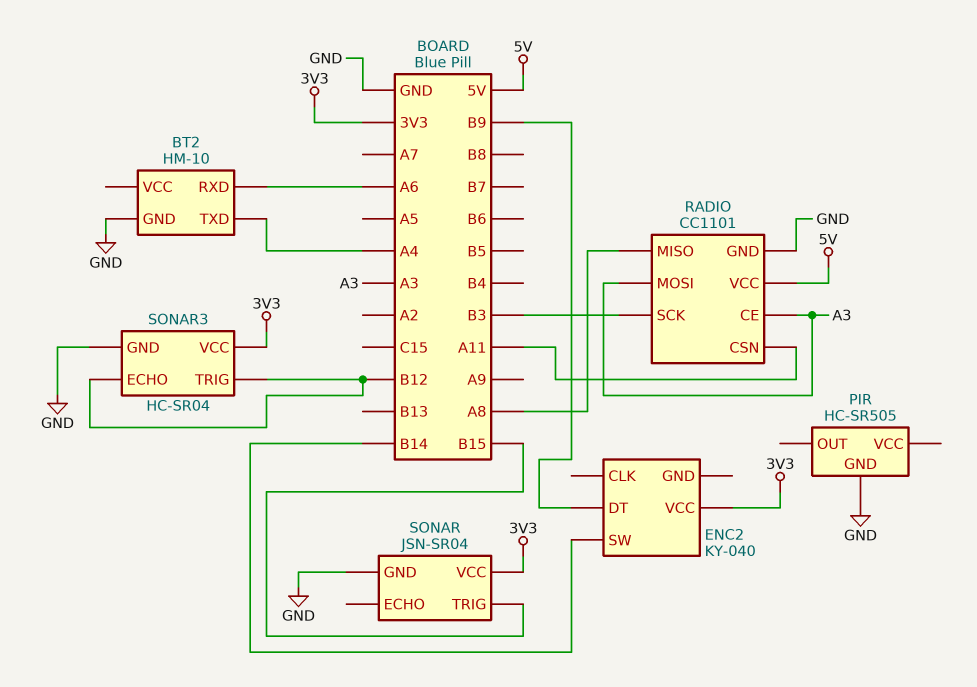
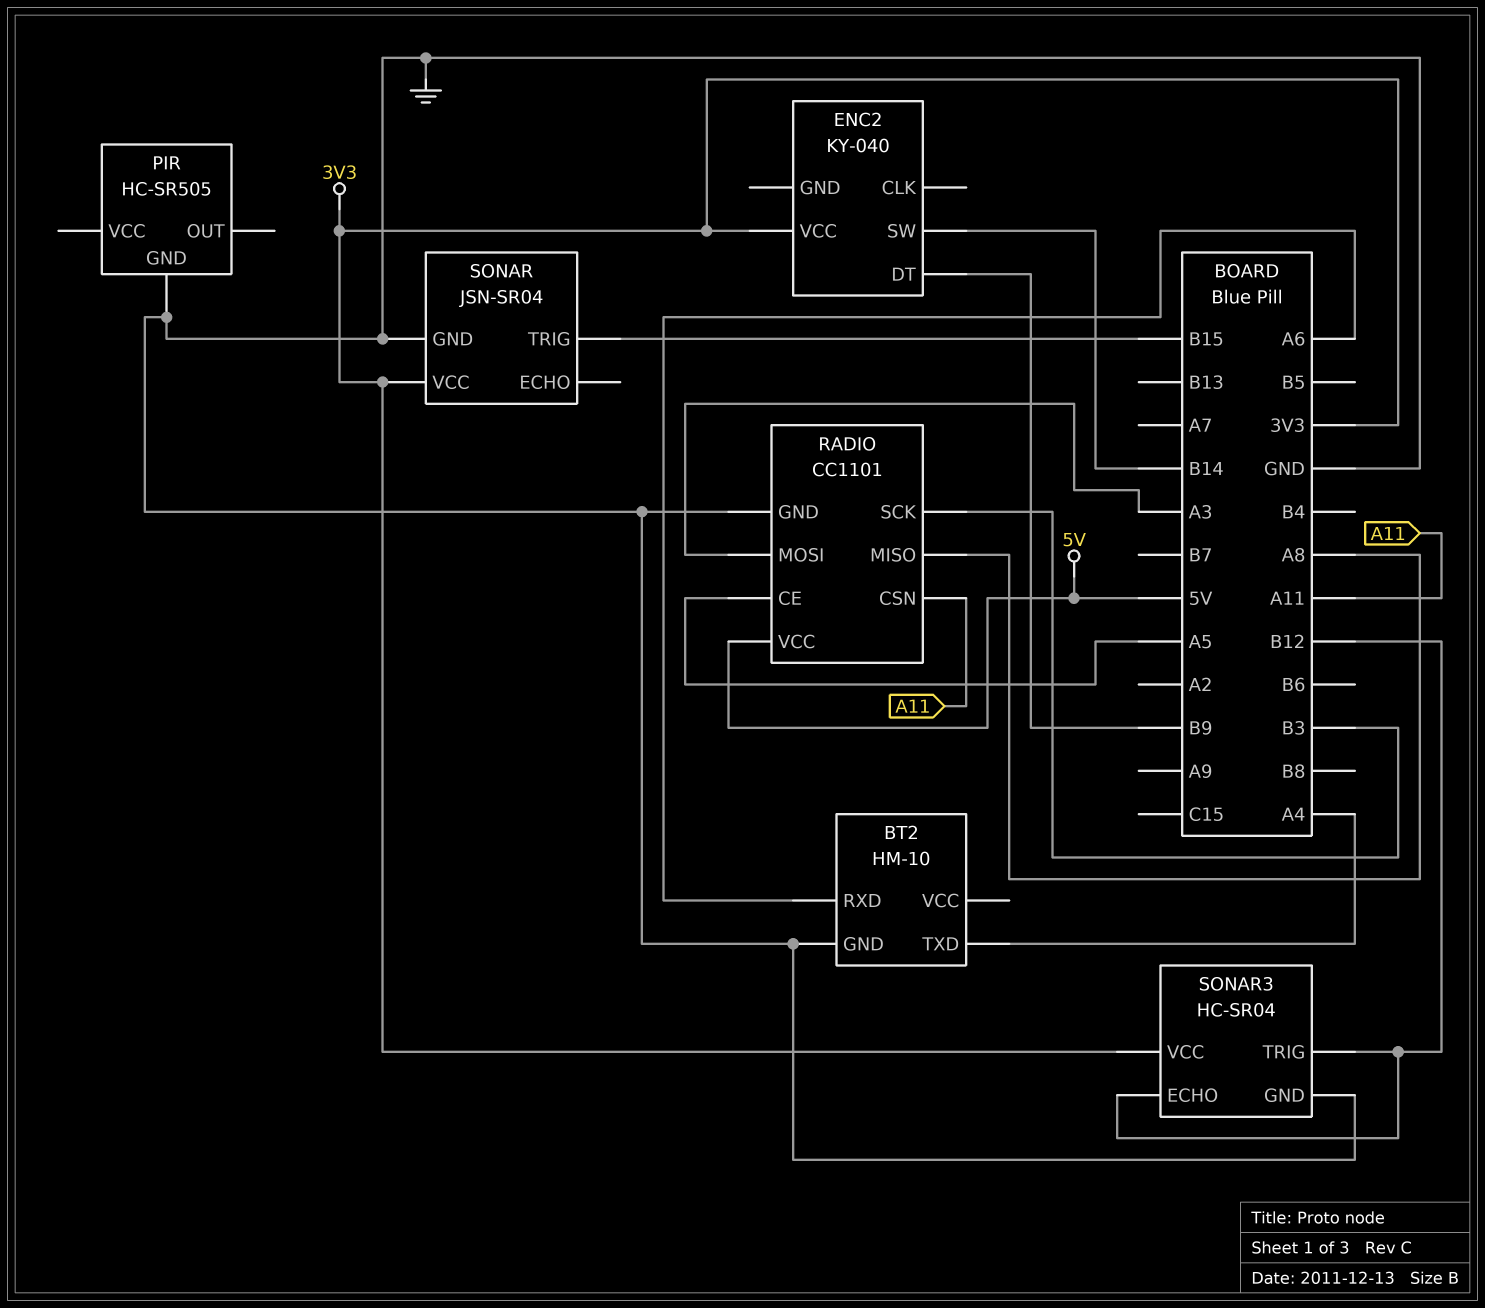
RADIO pin CE: A3 -> A5

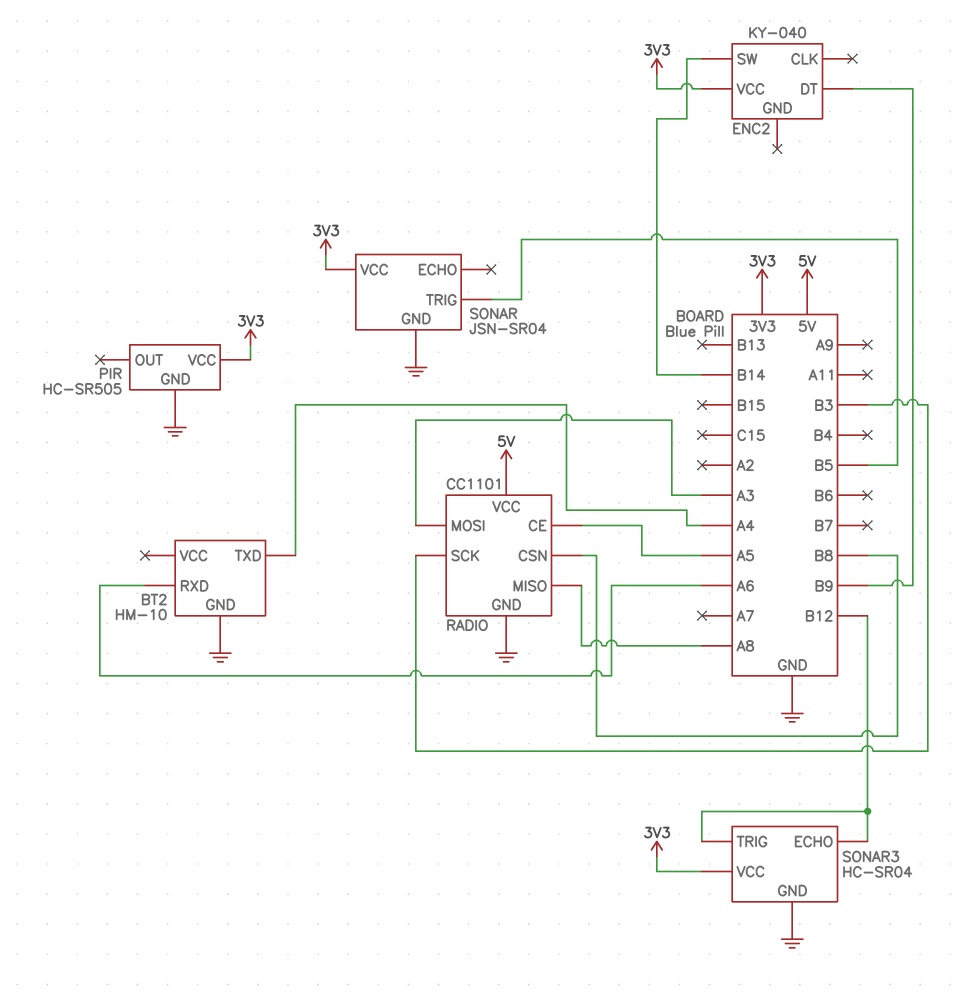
PIR pin VCC: none -> 3V3
RADIO pin CSN: A11 -> B8
SONAR pin TRIG: B15 -> B5

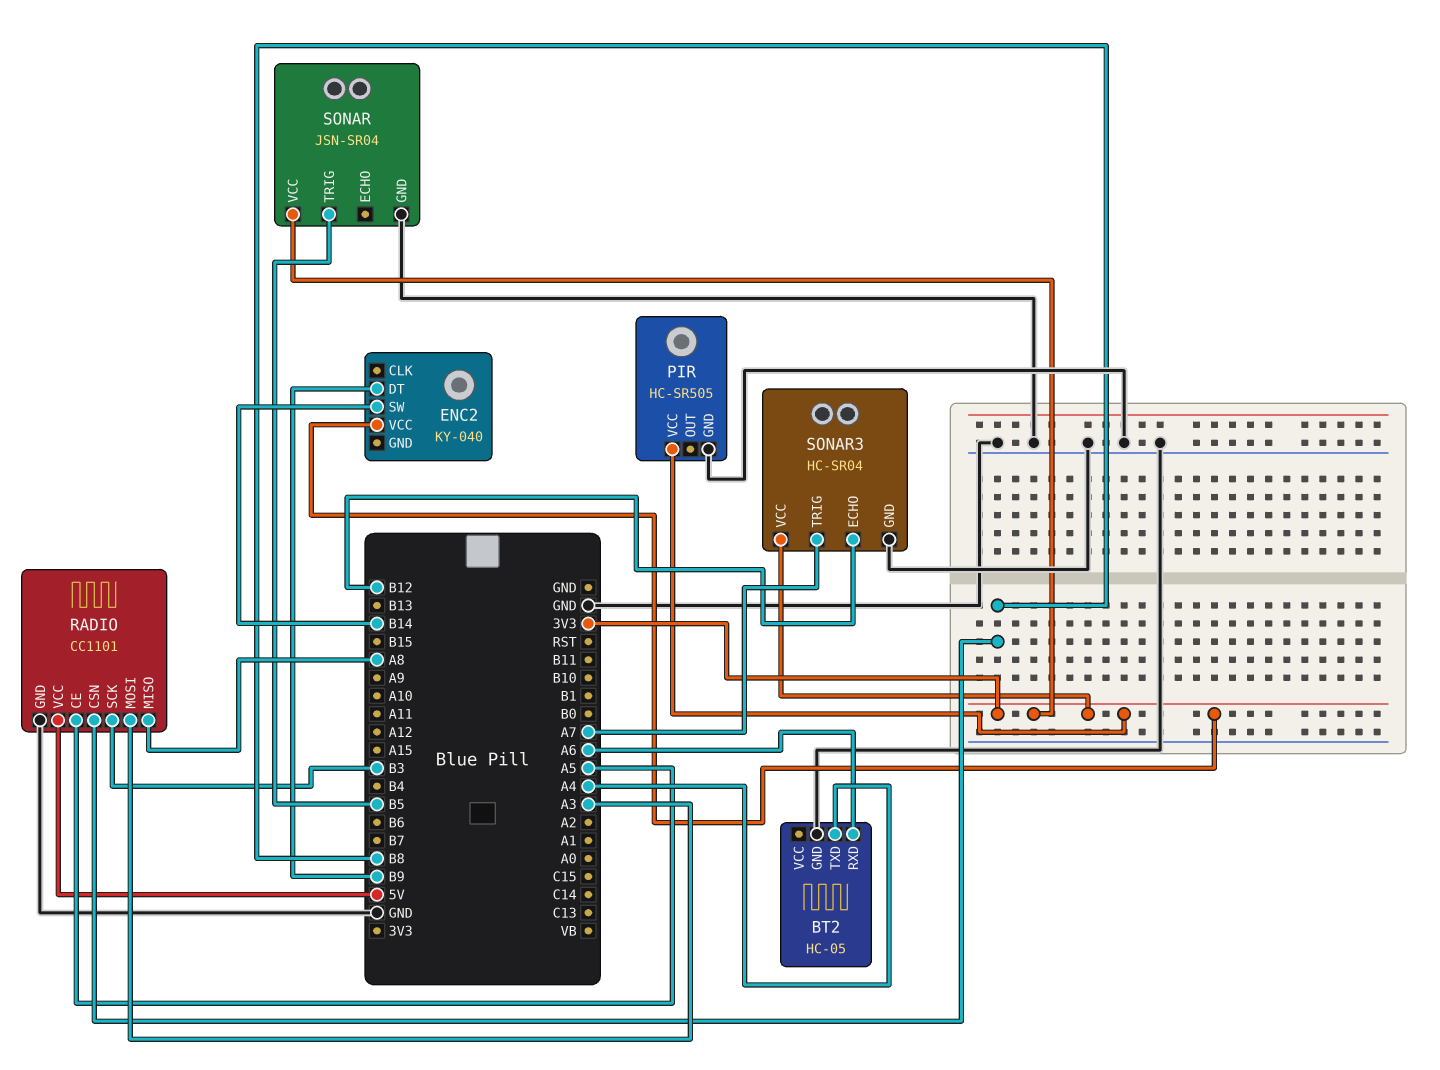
BT2: HM-10 -> HC-05
SONAR3 pin TRIG: B12 -> A7

